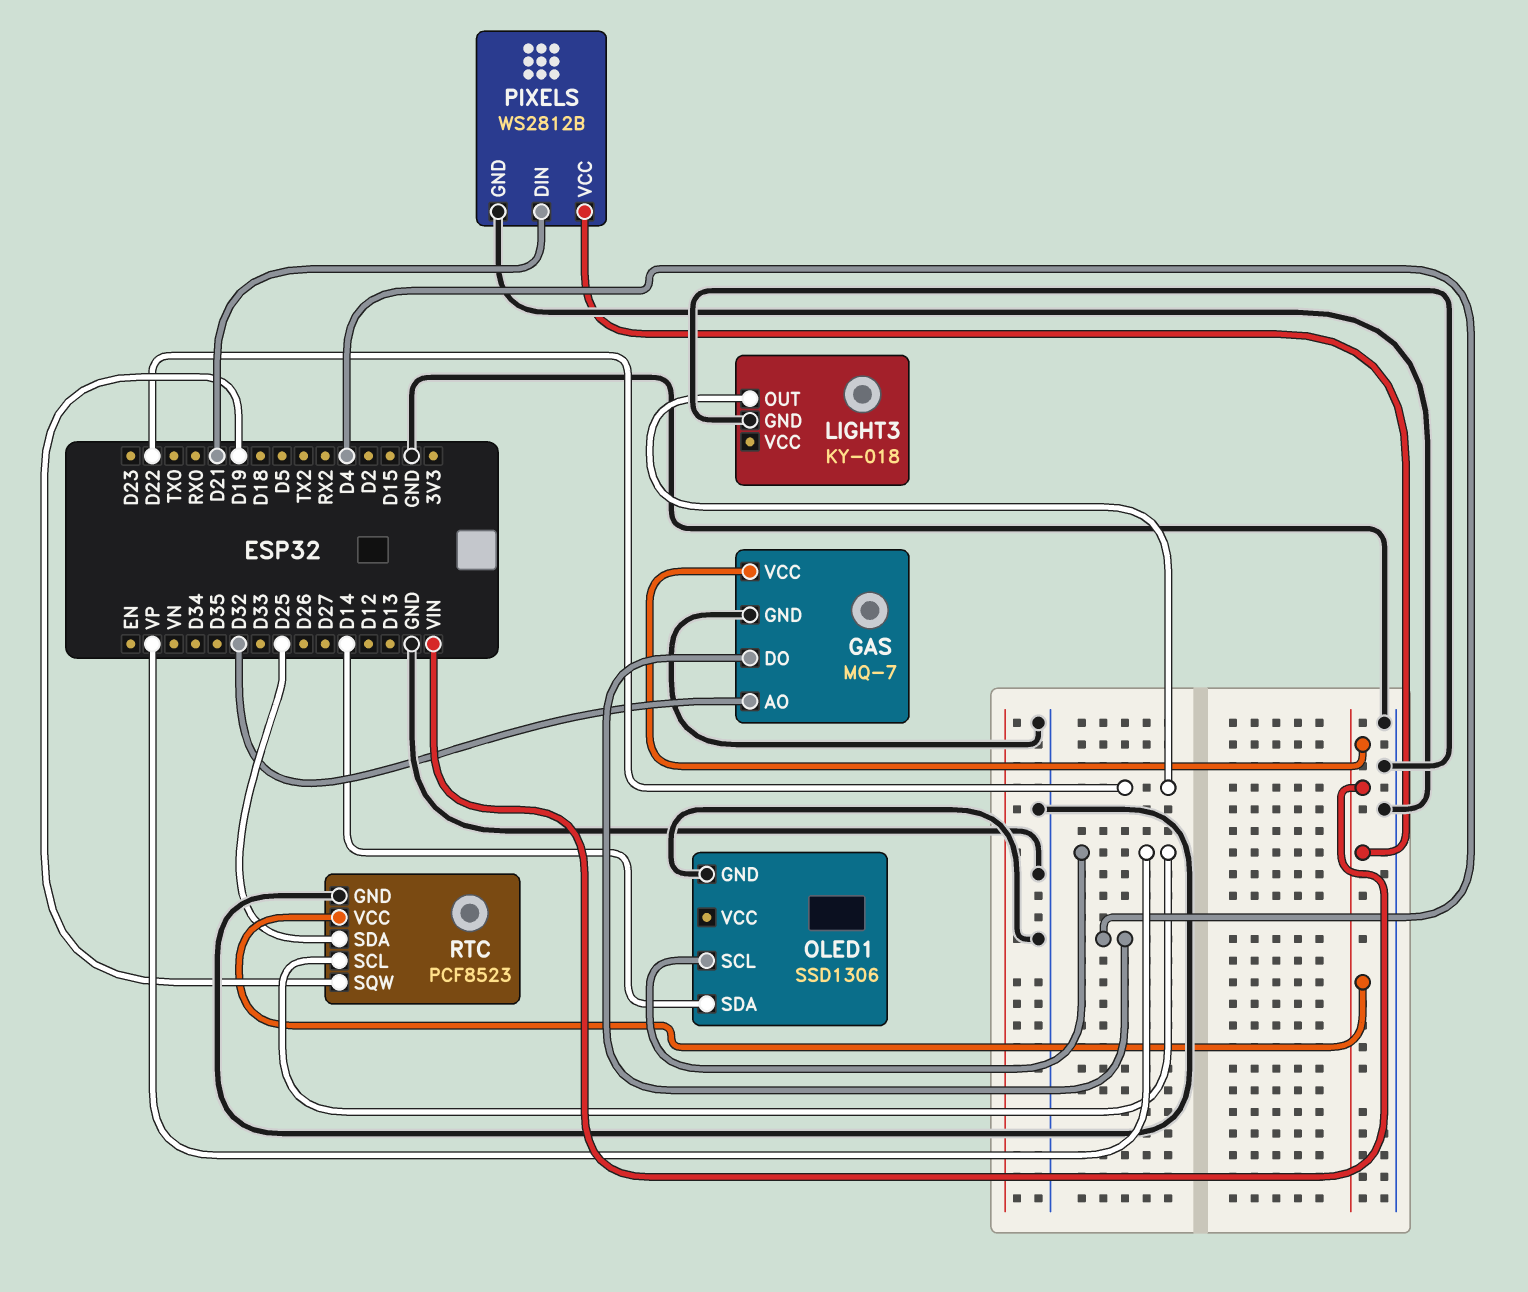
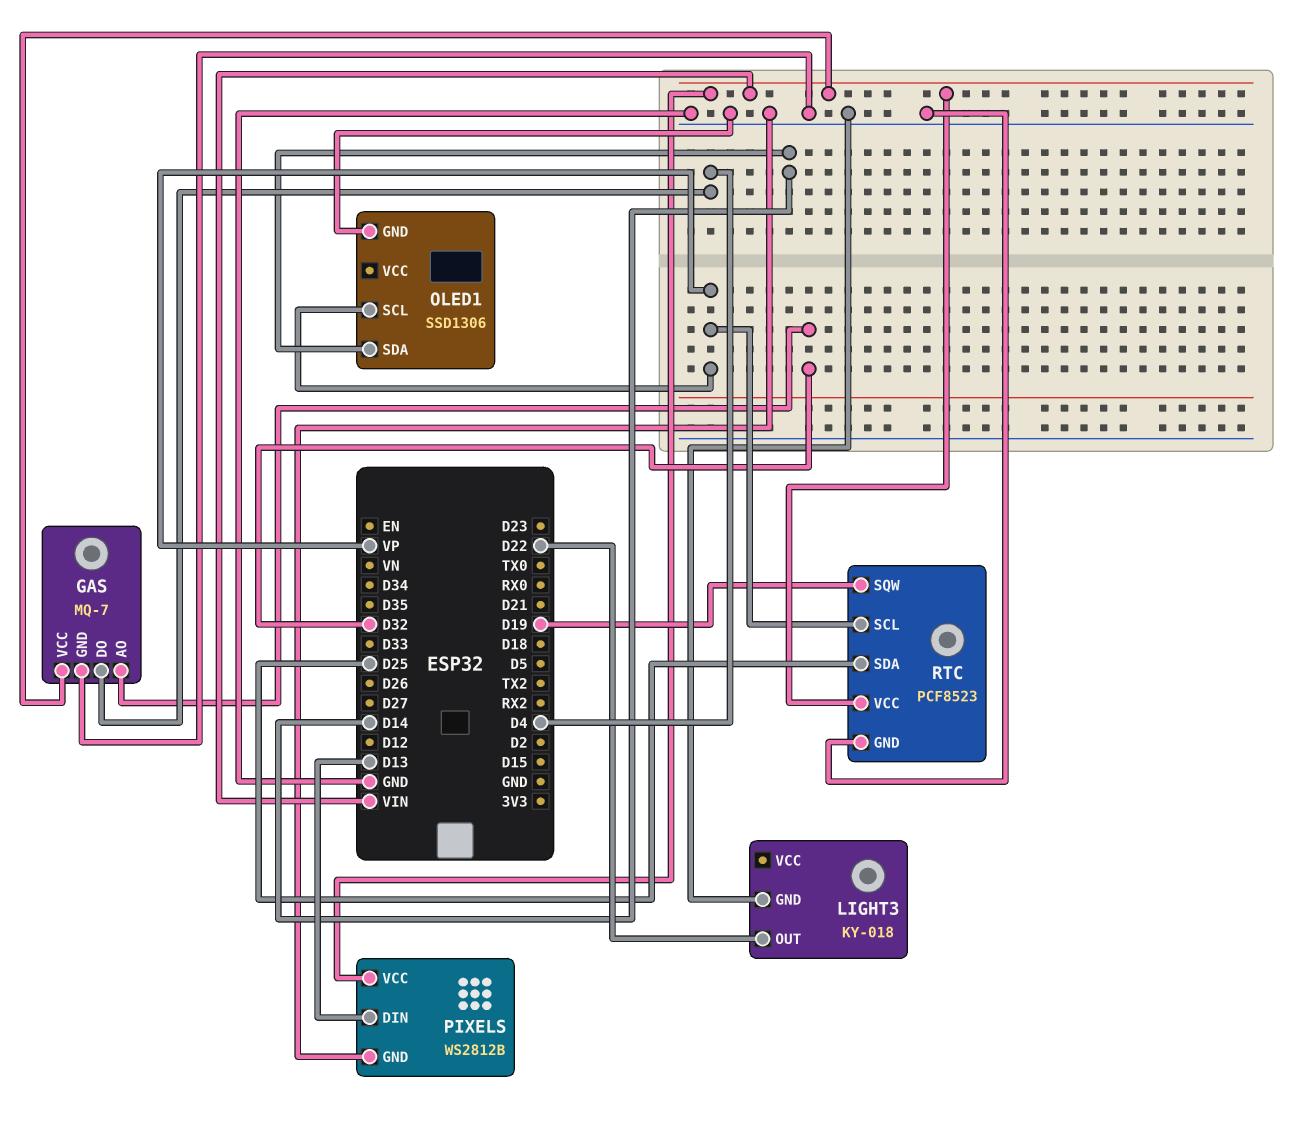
PIXELS pin DIN: D21 -> D13

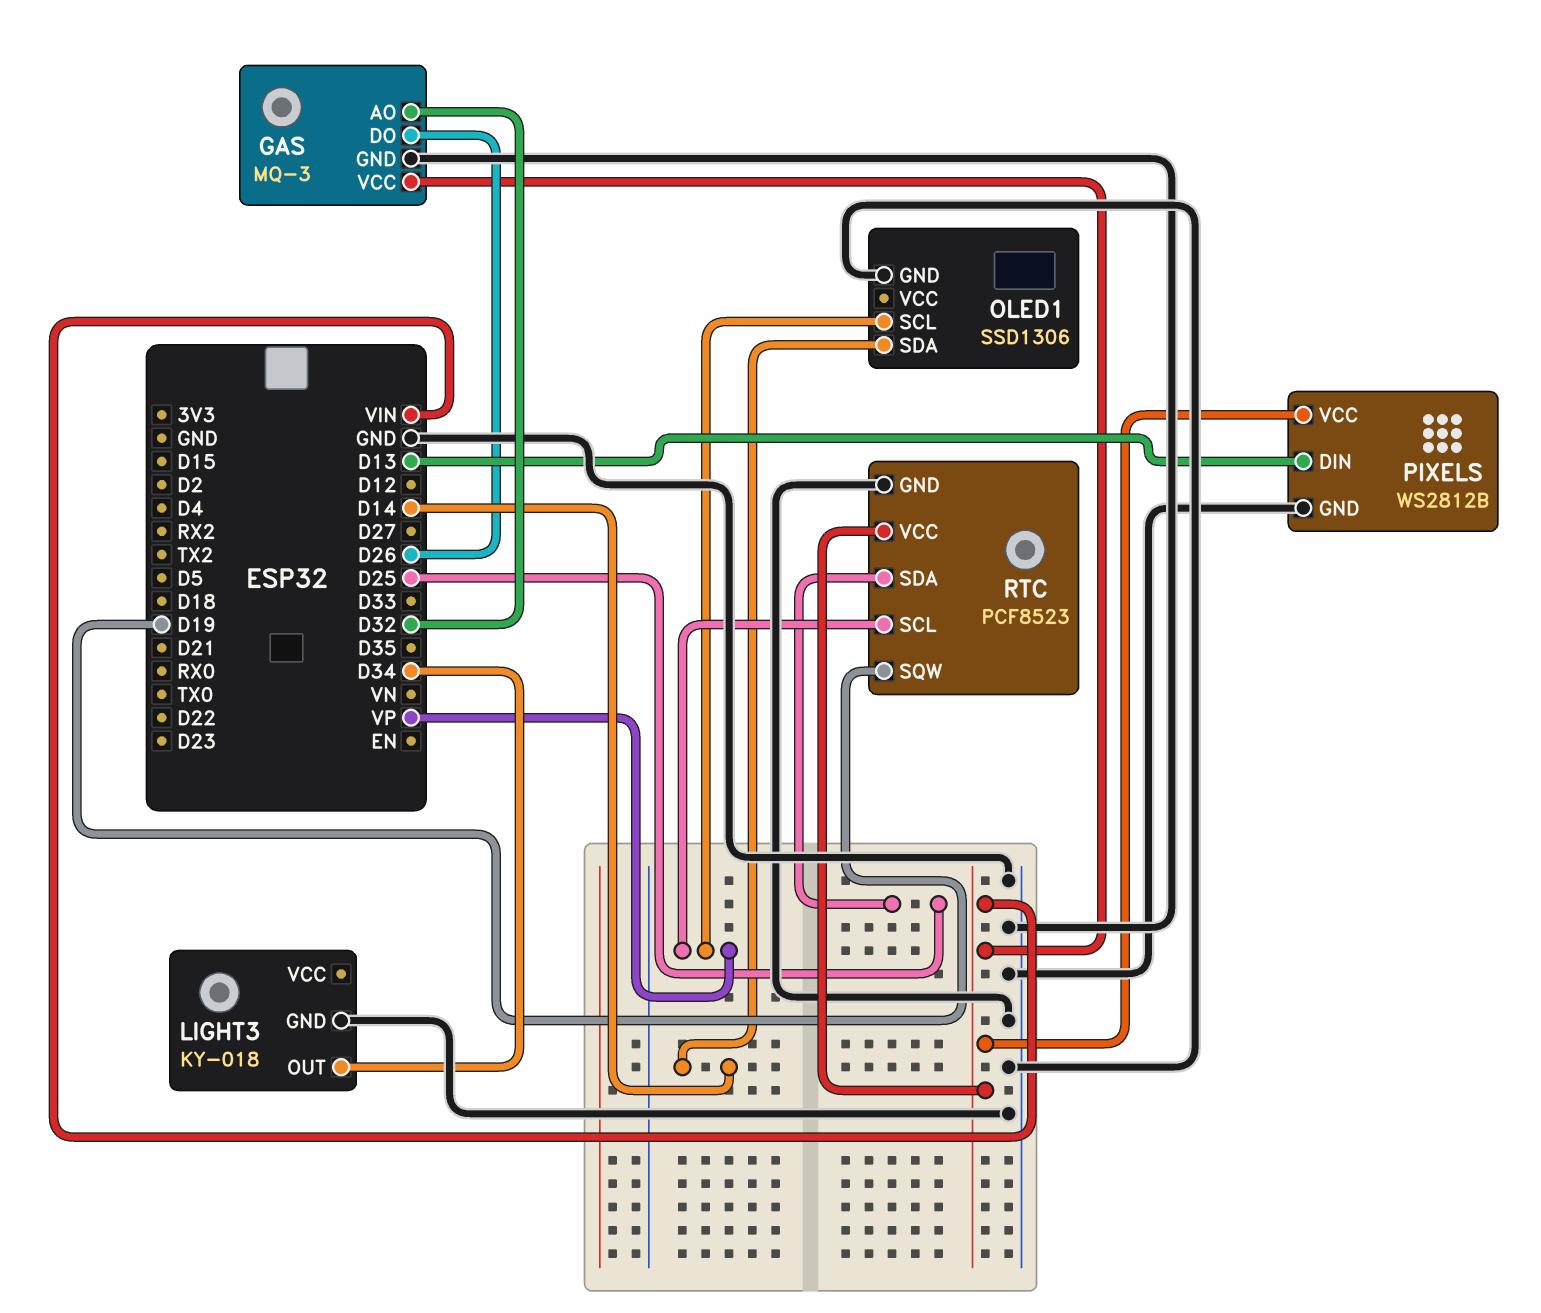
GAS: MQ-7 -> MQ-3
GAS pin DO: D4 -> D26
LIGHT3 pin OUT: D22 -> D34

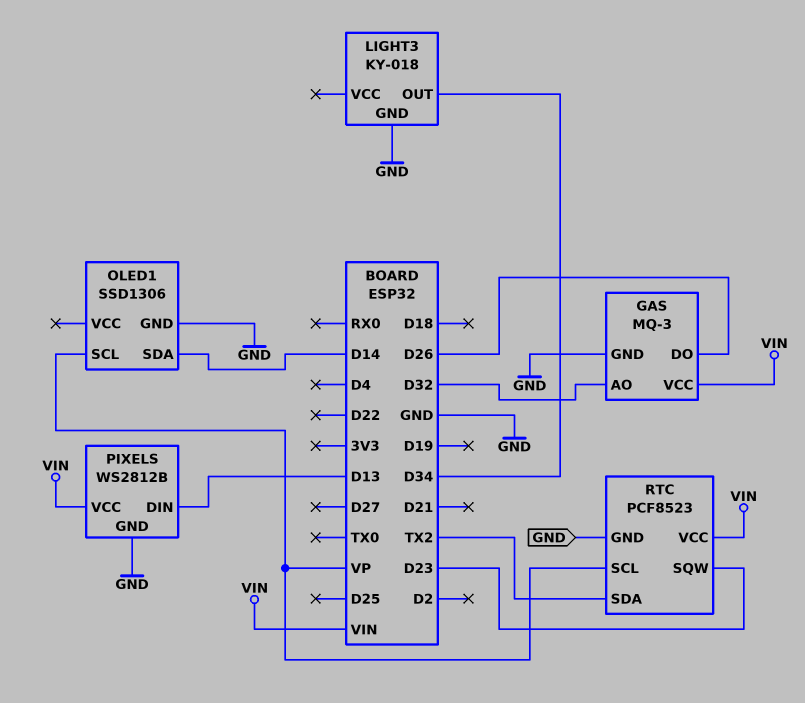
RTC pin SDA: D25 -> TX2
RTC pin SQW: D19 -> D23

